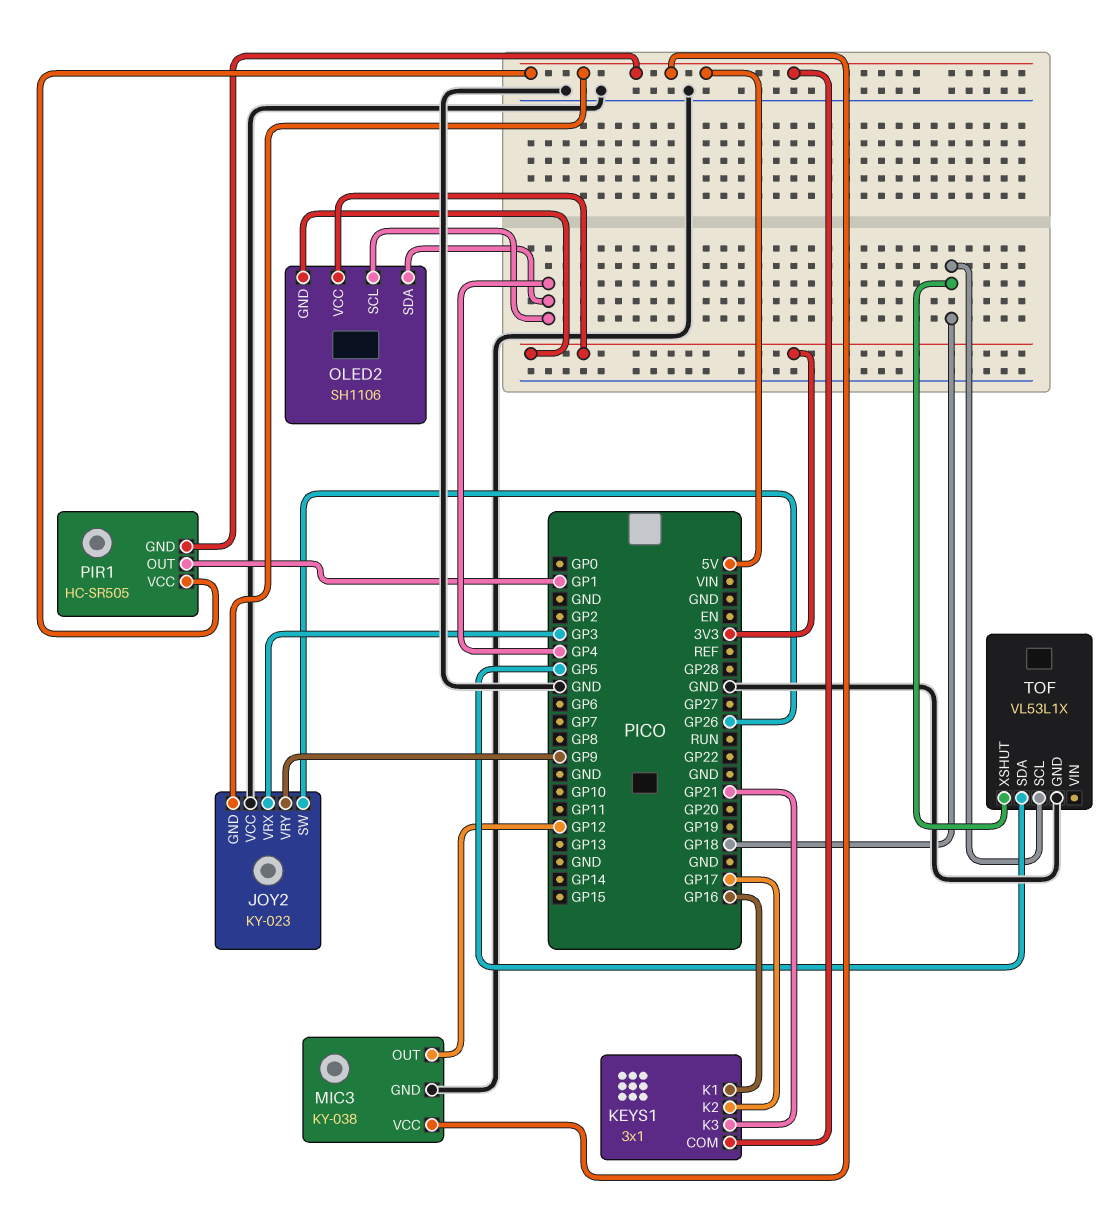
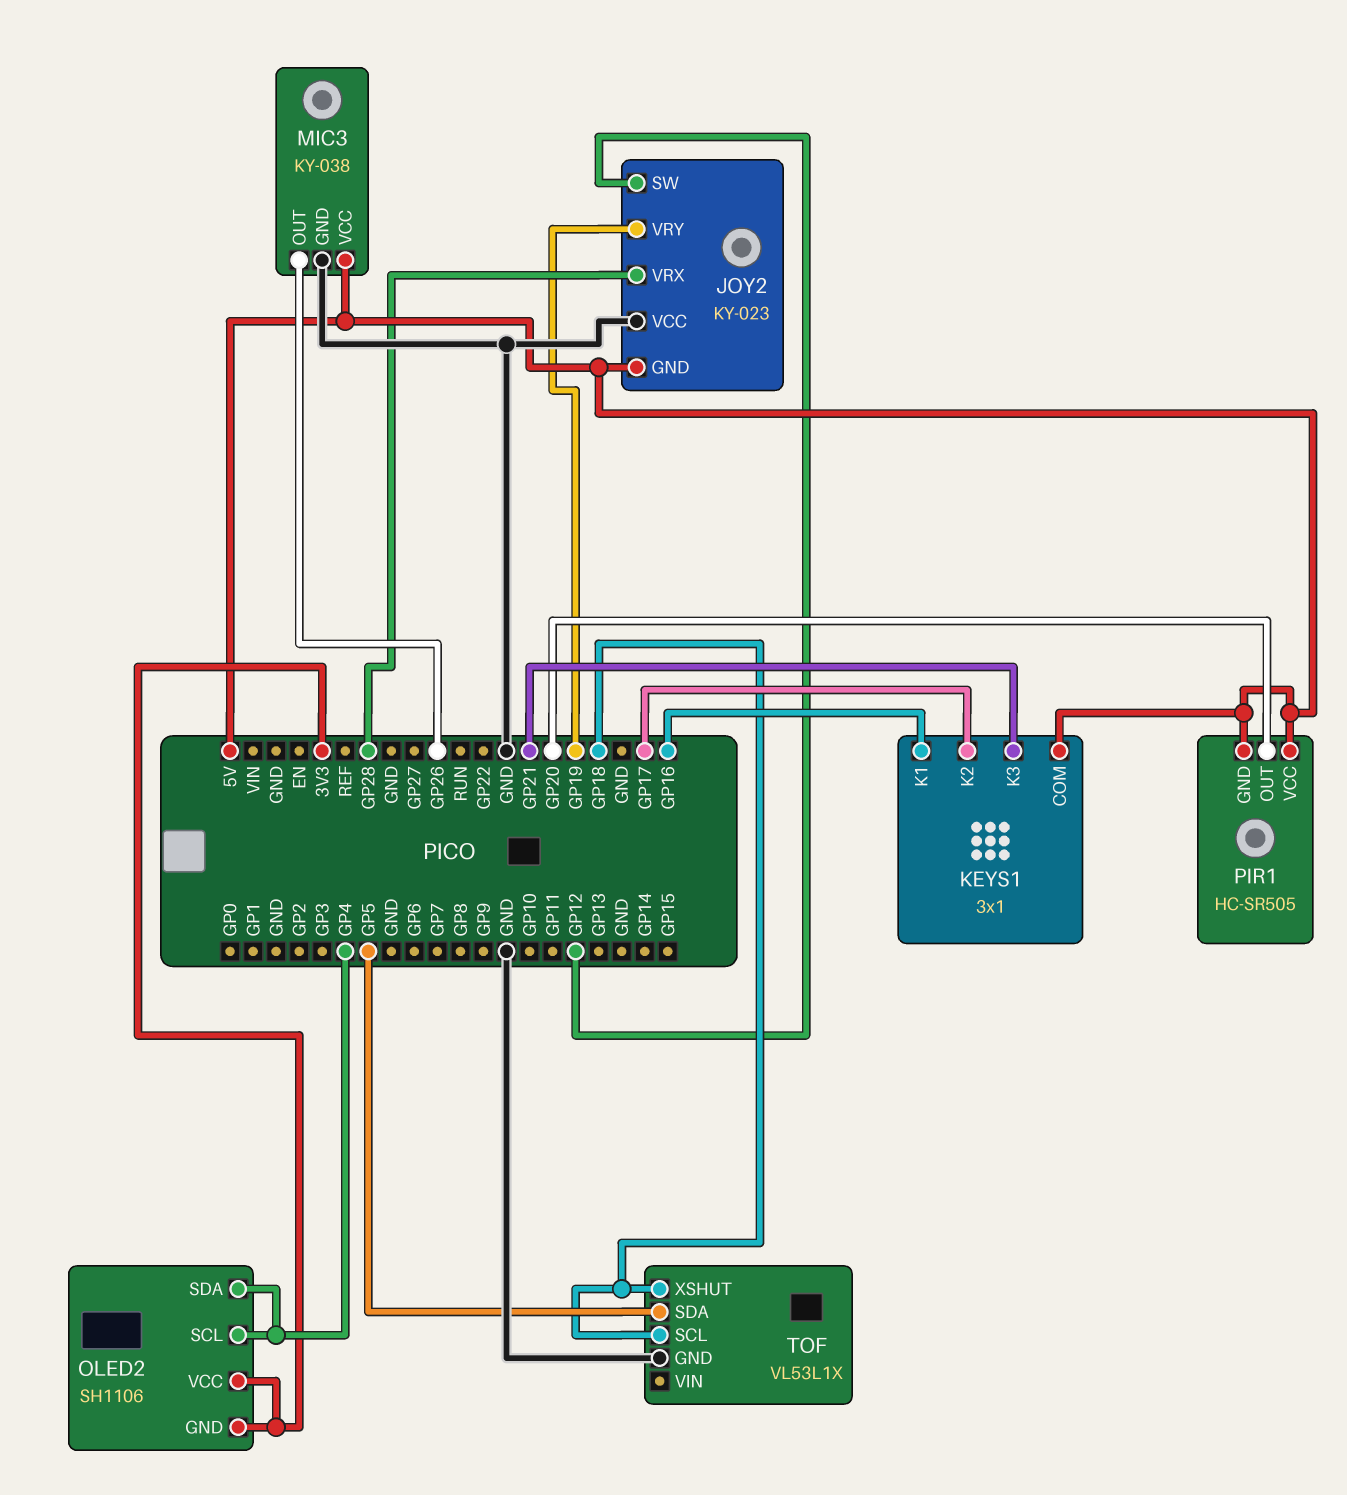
JOY2 pin SW: GP26 -> GP12
JOY2 pin VRX: GP3 -> GP28
JOY2 pin VRY: GP9 -> GP19
MIC3 pin OUT: GP12 -> GP26
PIR1 pin OUT: GP1 -> GP20

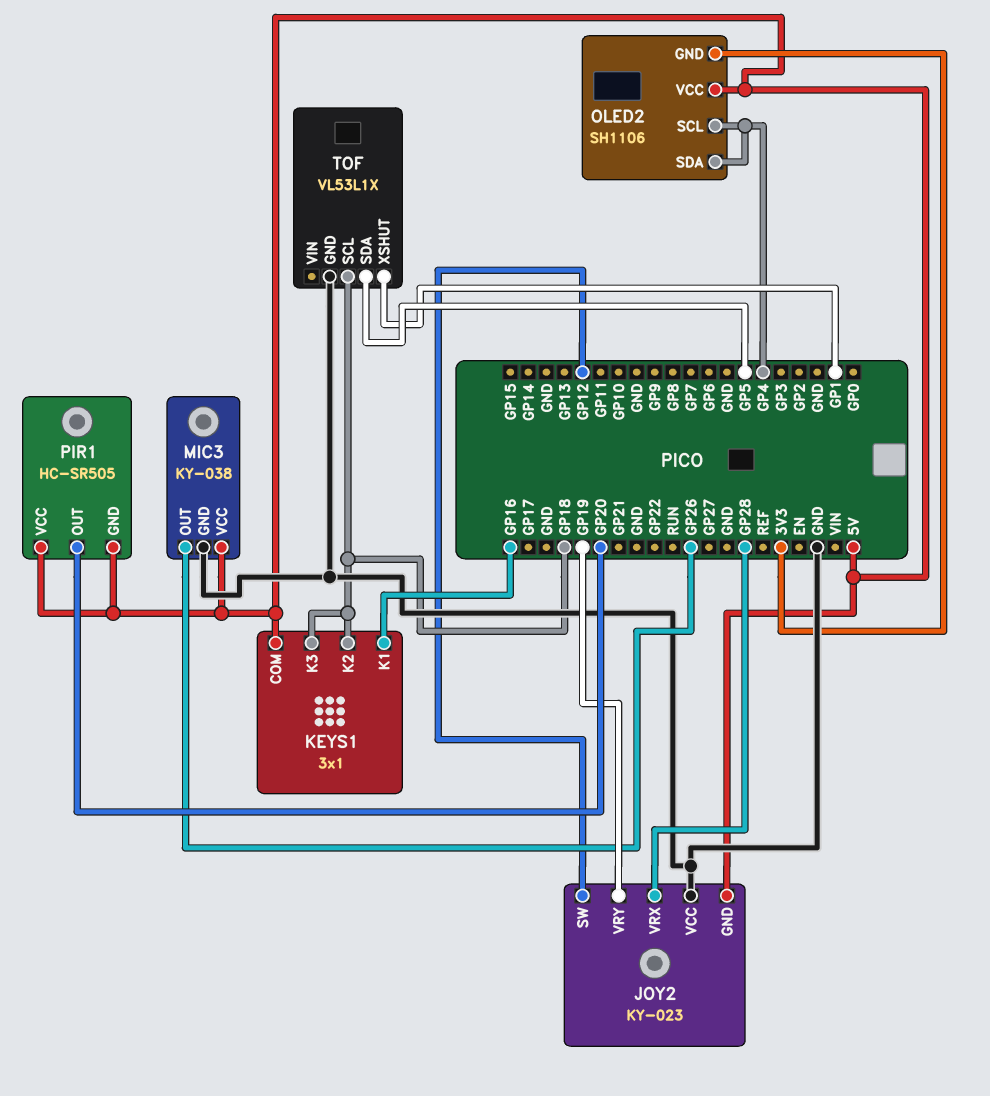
KEYS1 pin K2: GP17 -> GP18
KEYS1 pin K3: GP21 -> GP18
OLED2 pin VCC: 3V3 -> 5V
TOF pin XSHUT: GP18 -> GP1

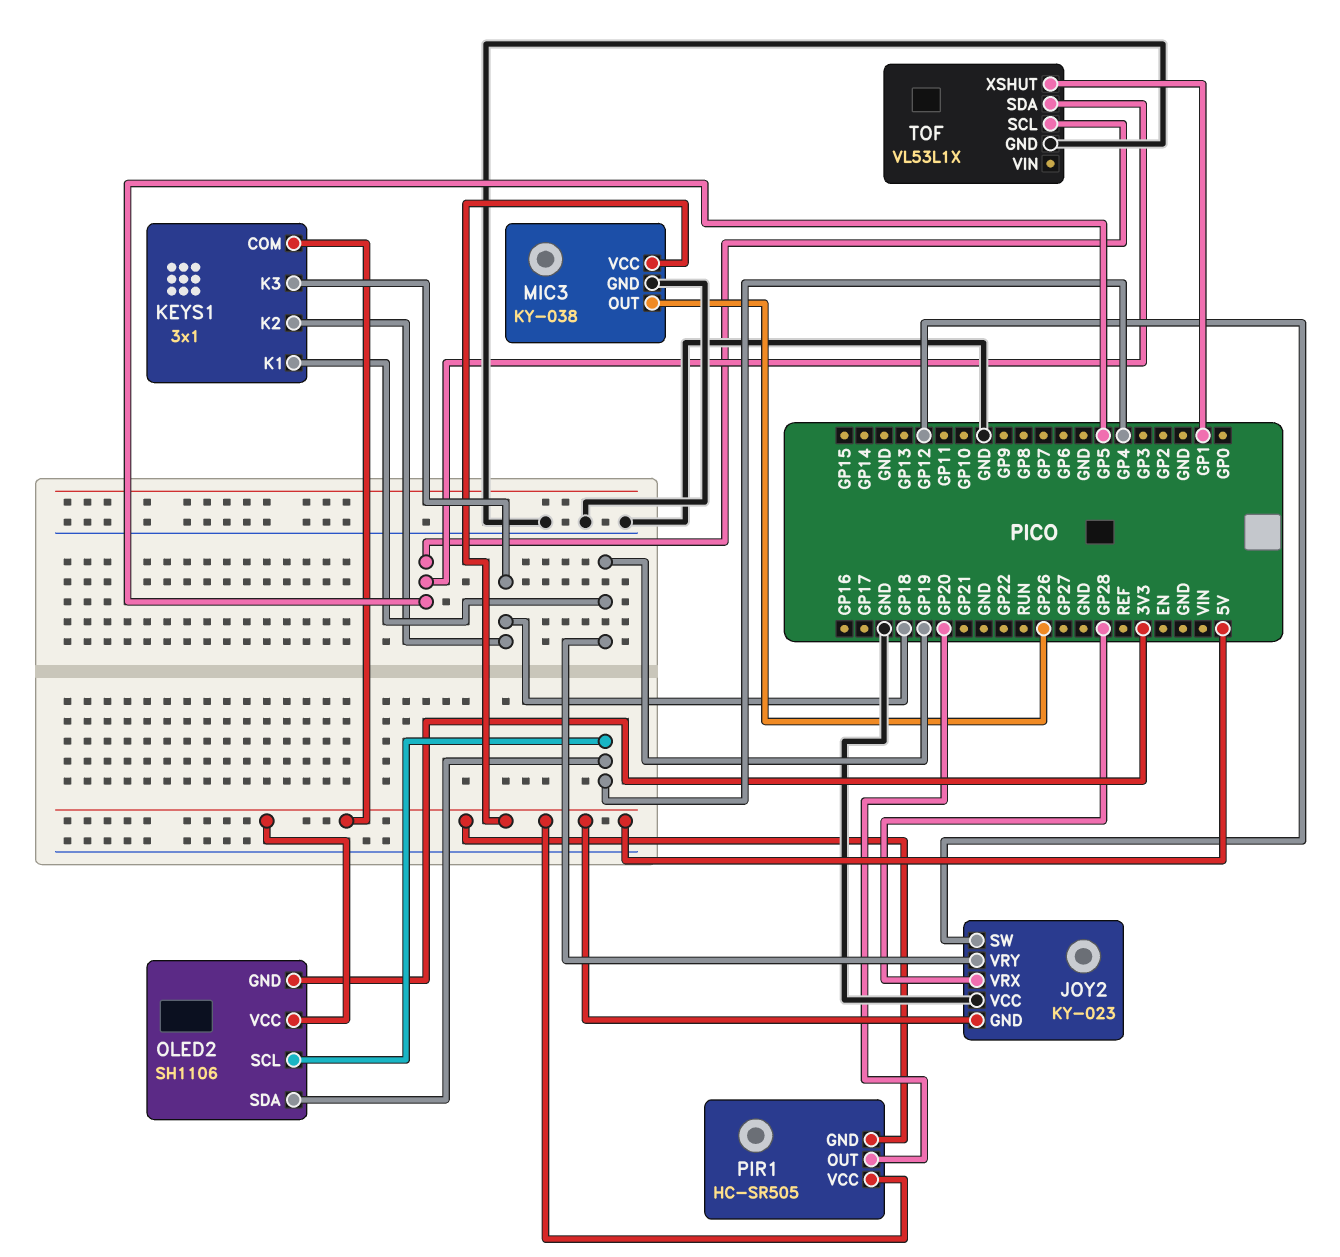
KEYS1 pin K1: GP16 -> GP19
TOF pin SCL: GP18 -> GP5

